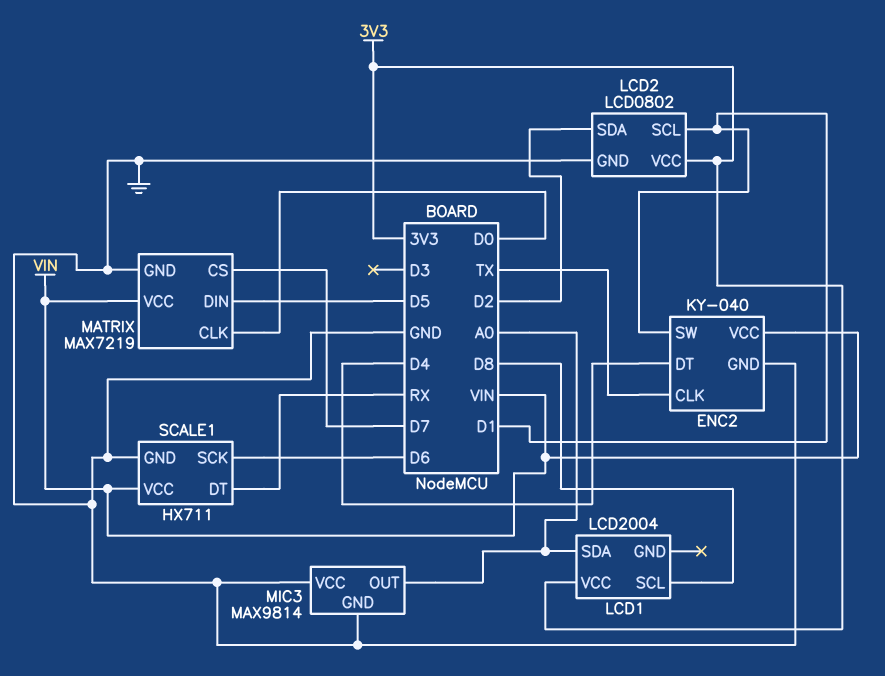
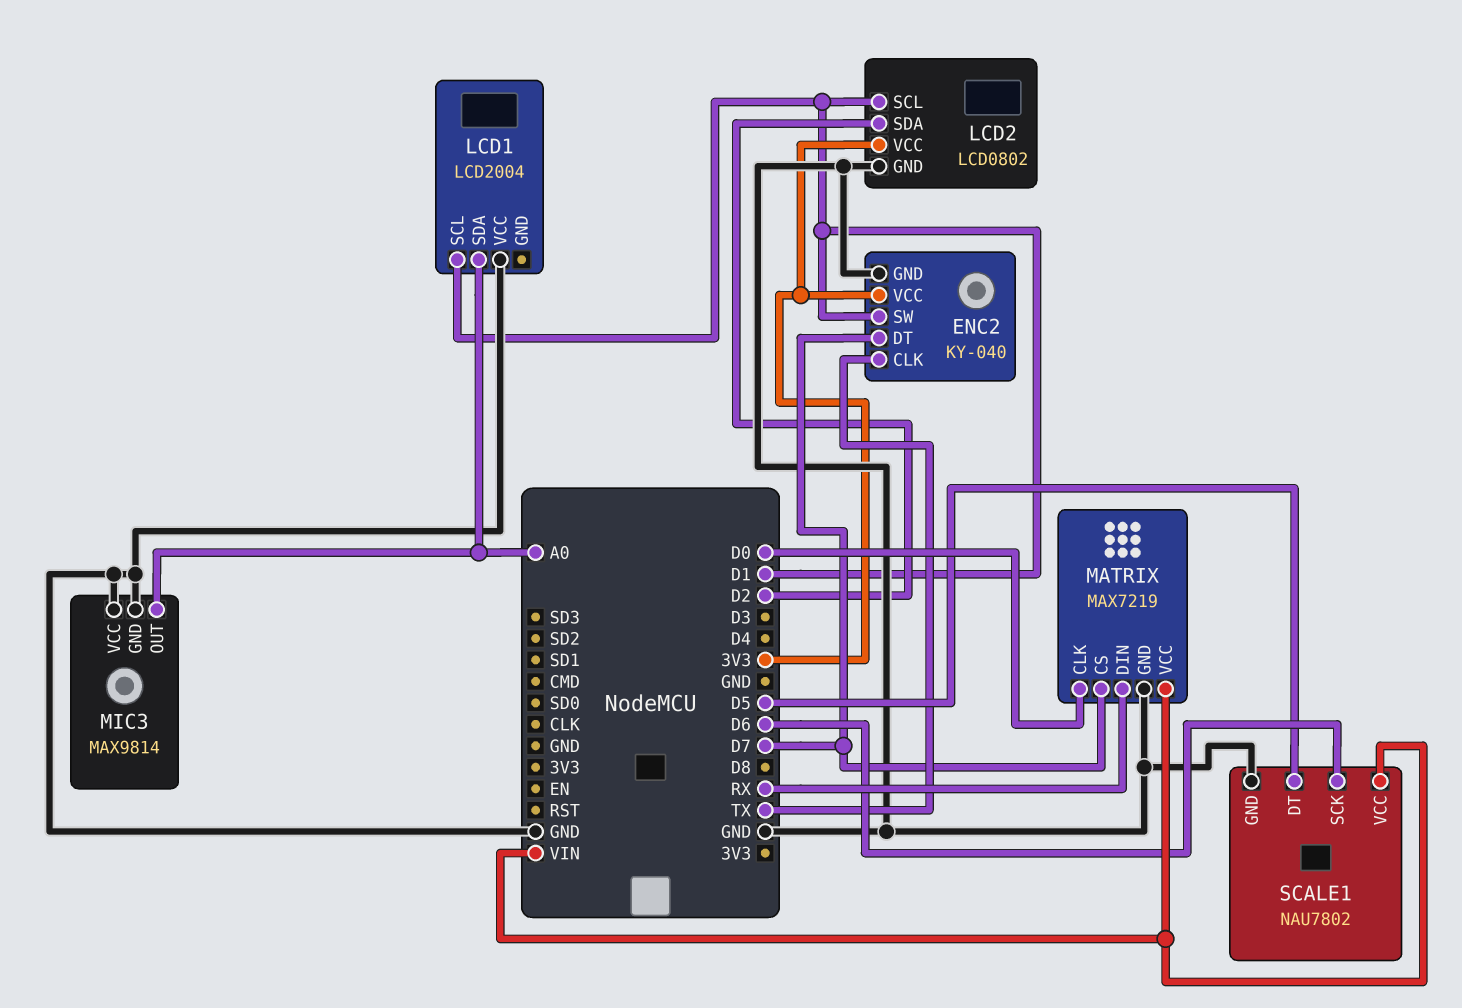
ENC2 pin DT: D4 -> D7
ENC2 pin VCC: VIN -> 3V3
LCD1 pin SCL: D8 -> D1
LCD1 pin VCC: 3V3 -> GND
MATRIX pin DIN: D5 -> RX
SCALE1: HX711 -> NAU7802
SCALE1 pin DT: RX -> D5

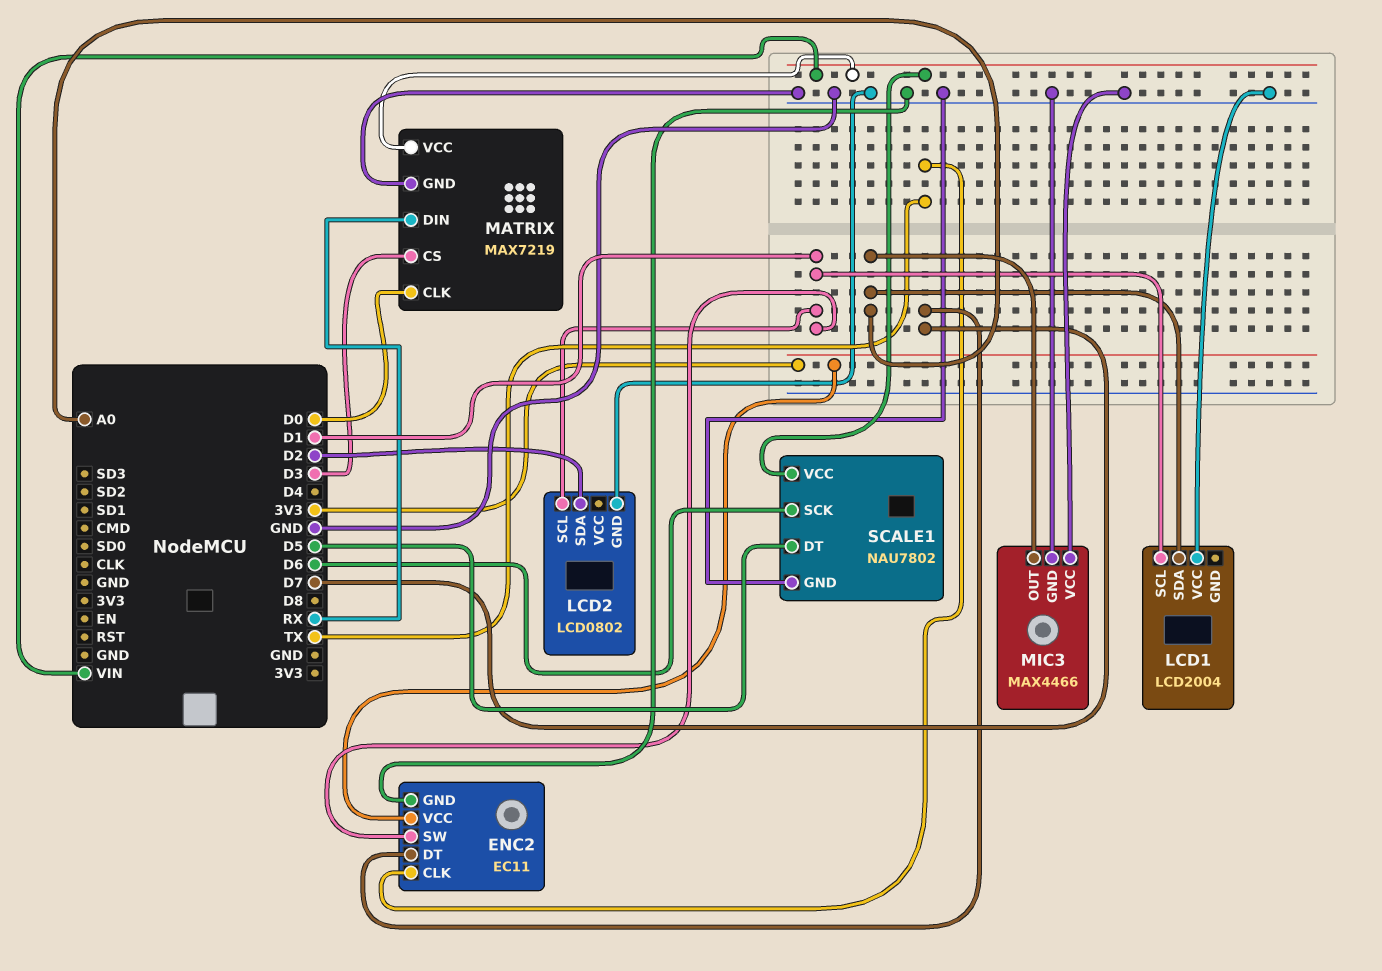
ENC2: KY-040 -> EC11
LCD2 pin VCC: 3V3 -> none
MATRIX pin CS: D7 -> D3
MIC3: MAX9814 -> MAX4466

